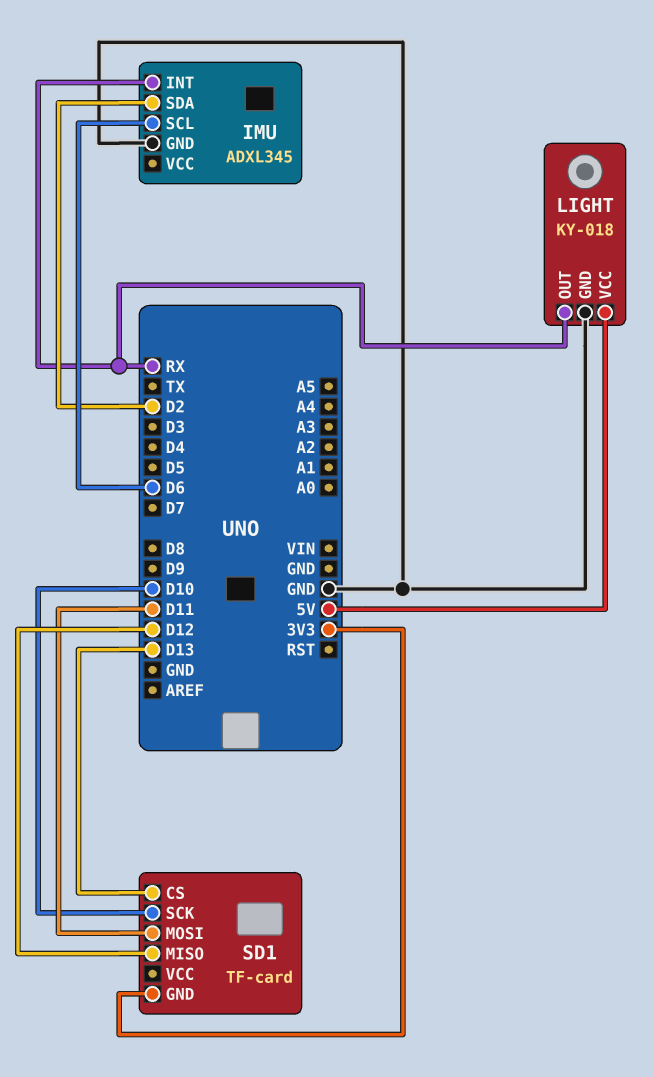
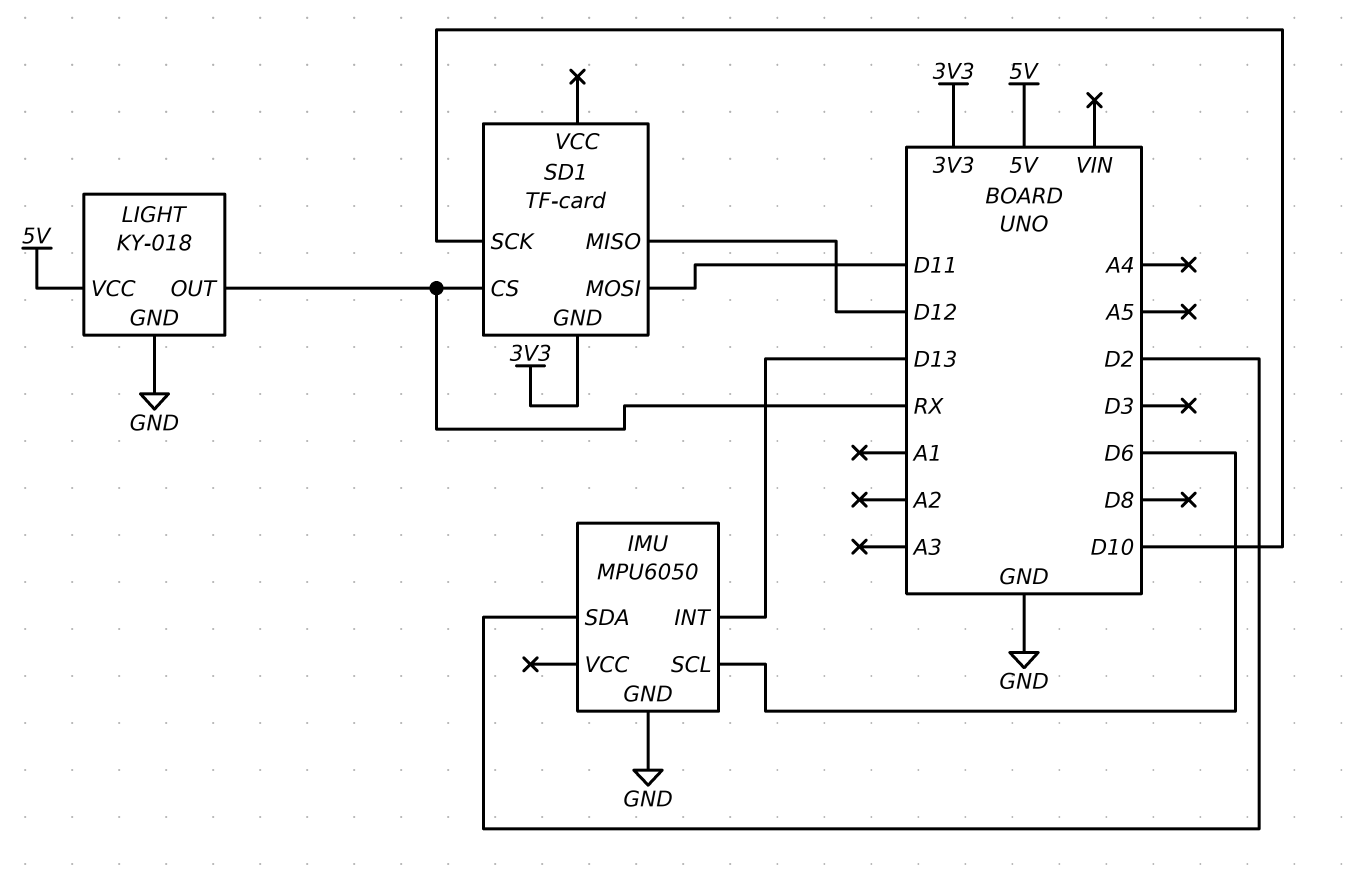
IMU: ADXL345 -> MPU6050
IMU pin INT: RX -> D13
SD1 pin CS: D13 -> RX

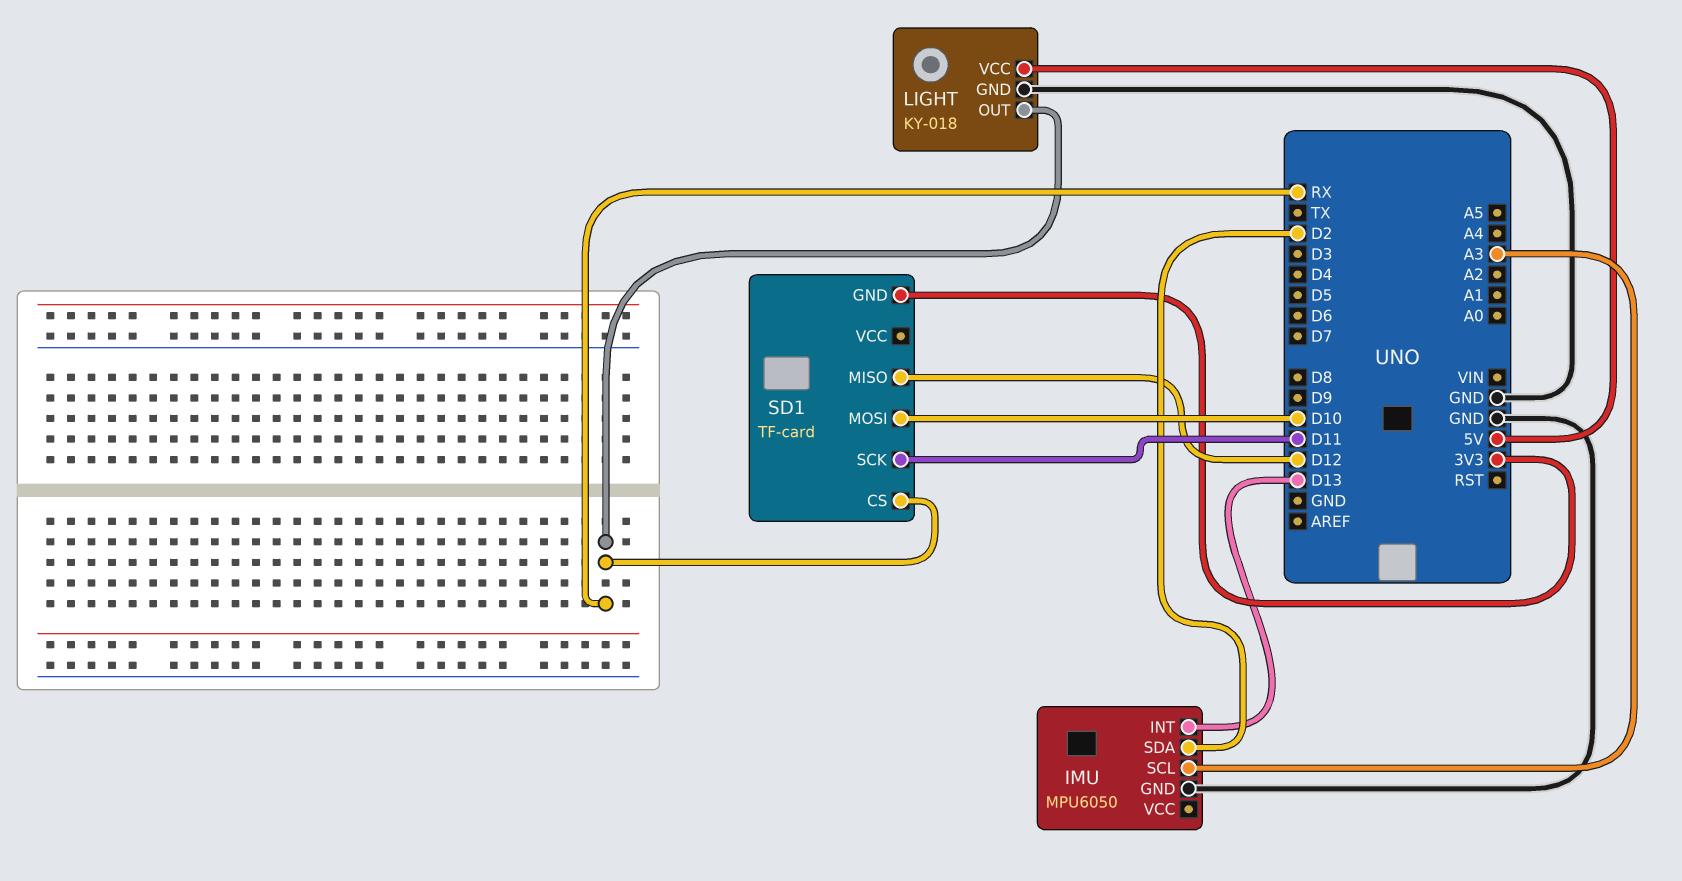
IMU pin SCL: D6 -> A3
SD1 pin MOSI: D11 -> D10
SD1 pin SCK: D10 -> D11

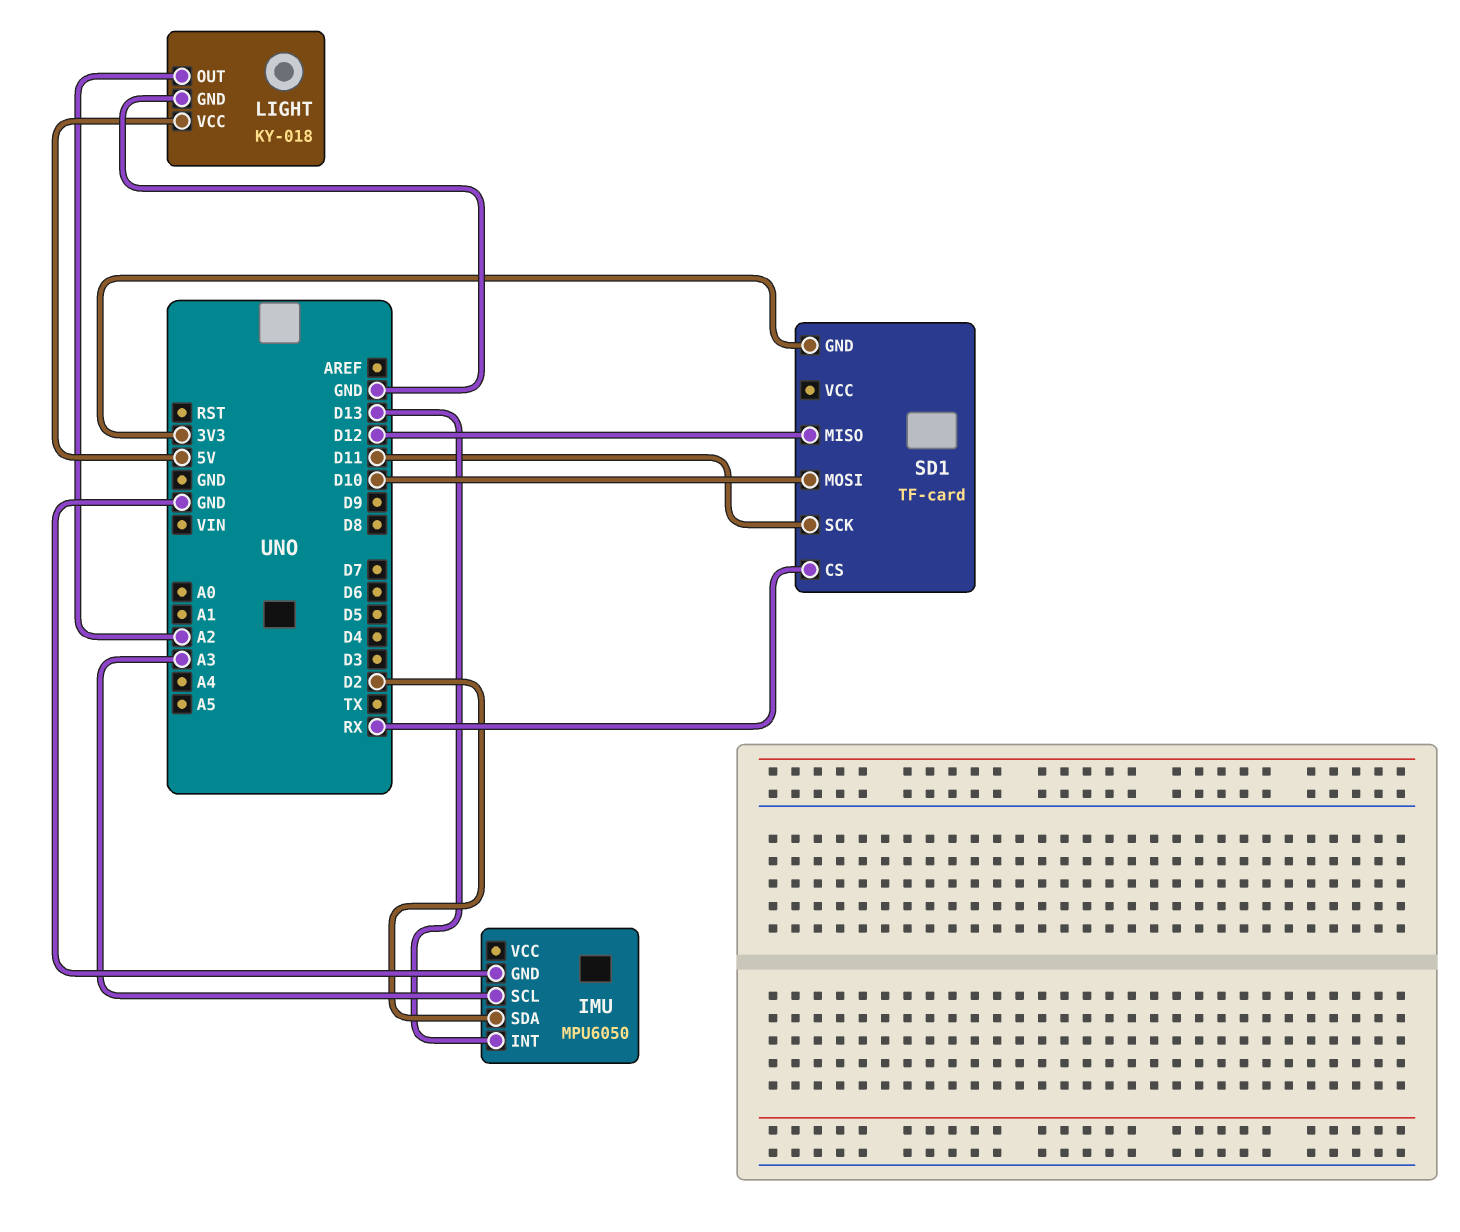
LIGHT pin OUT: RX -> A2

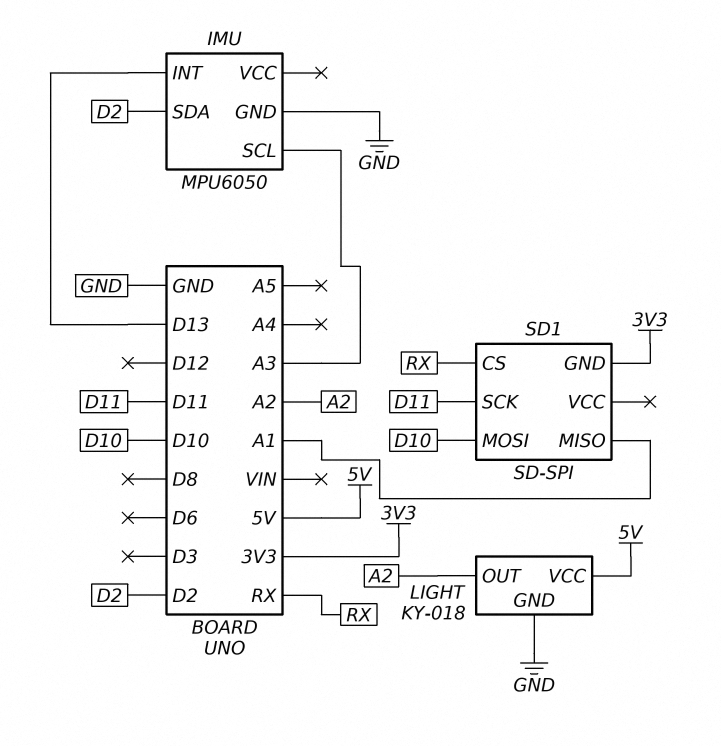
SD1: TF-card -> SD-SPI
SD1 pin MISO: D12 -> A1

